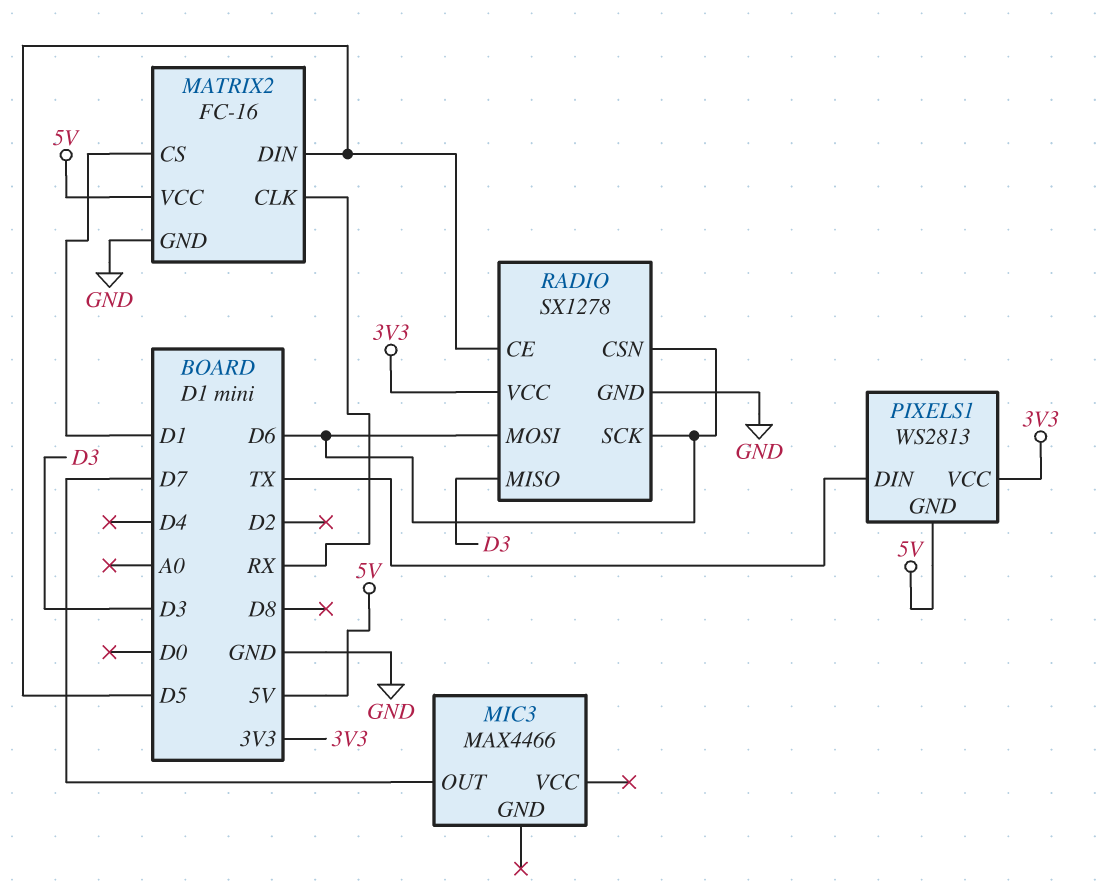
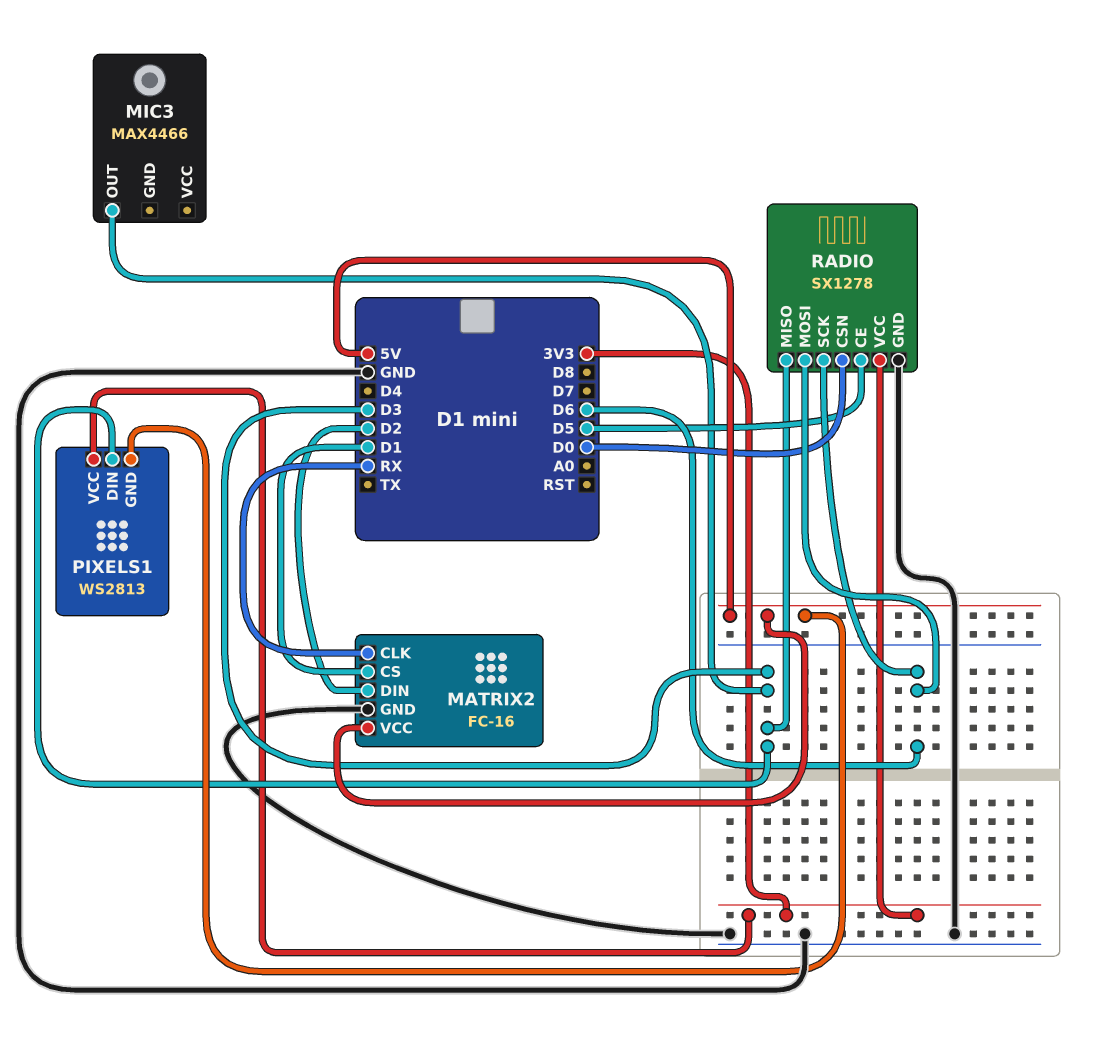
MATRIX2 pin DIN: D5 -> D2
MIC3 pin OUT: D7 -> D3
PIXELS1 pin DIN: TX -> D3
RADIO pin CSN: D6 -> D0

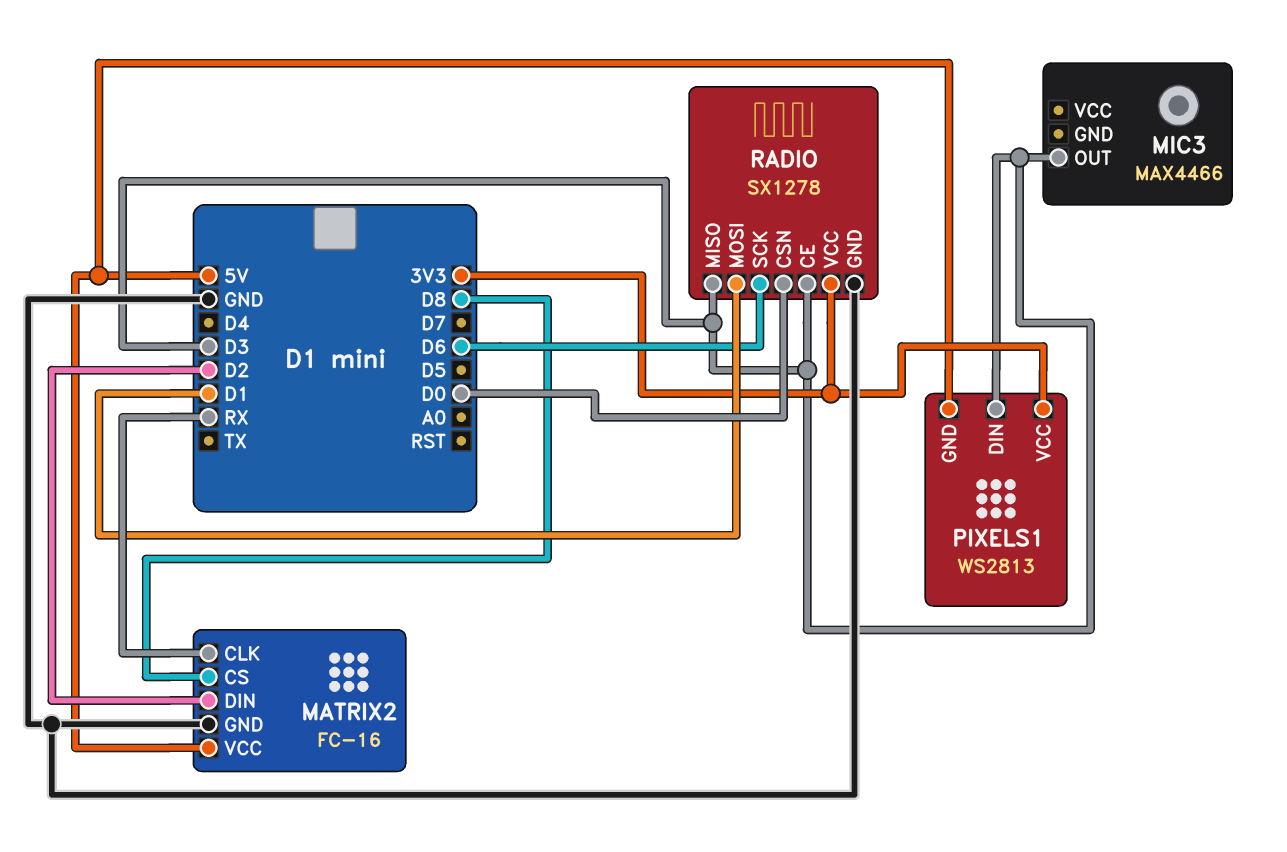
MATRIX2 pin CS: D1 -> D8
RADIO pin CE: D5 -> D3
RADIO pin MOSI: D6 -> D1

